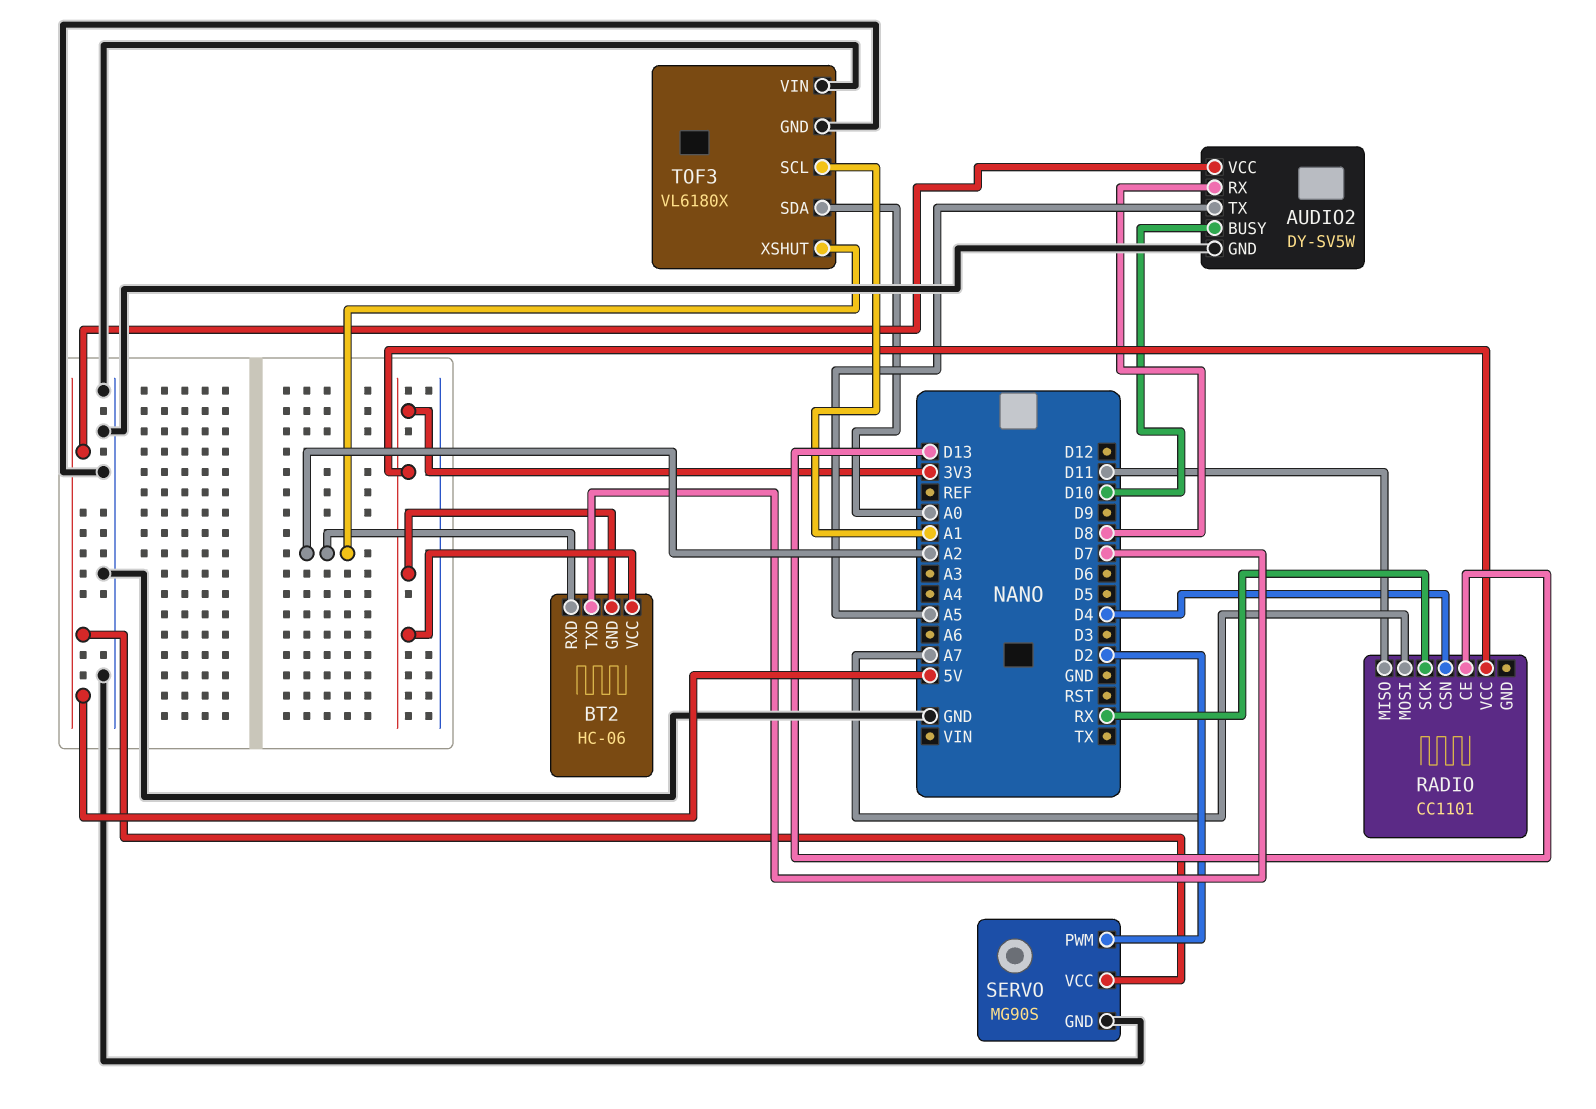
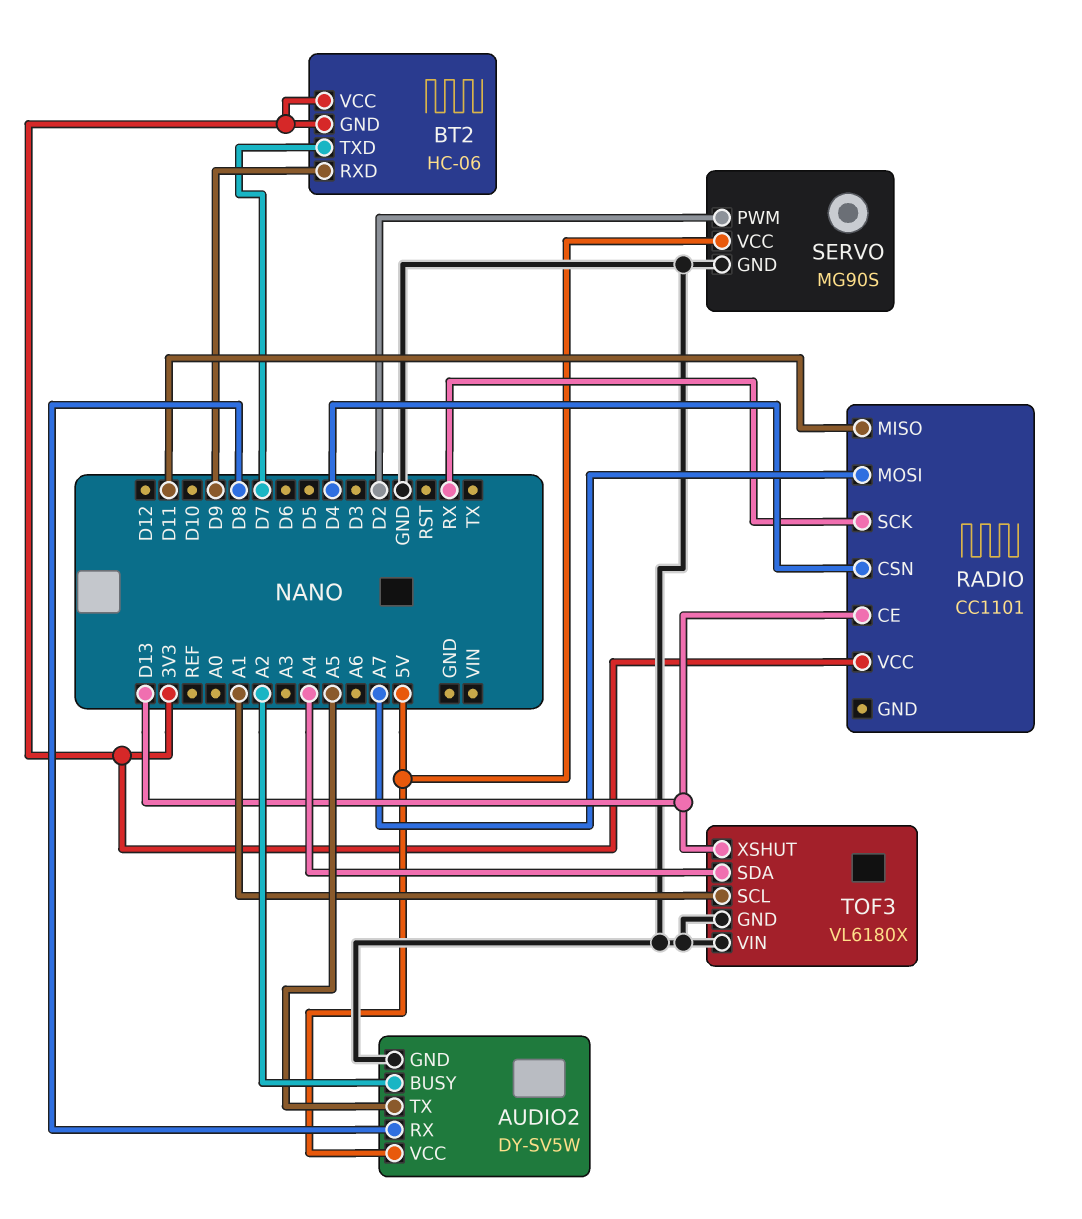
AUDIO2 pin BUSY: D10 -> A2
BT2 pin RXD: A2 -> D9
TOF3 pin SDA: A0 -> A4
TOF3 pin XSHUT: A2 -> D13

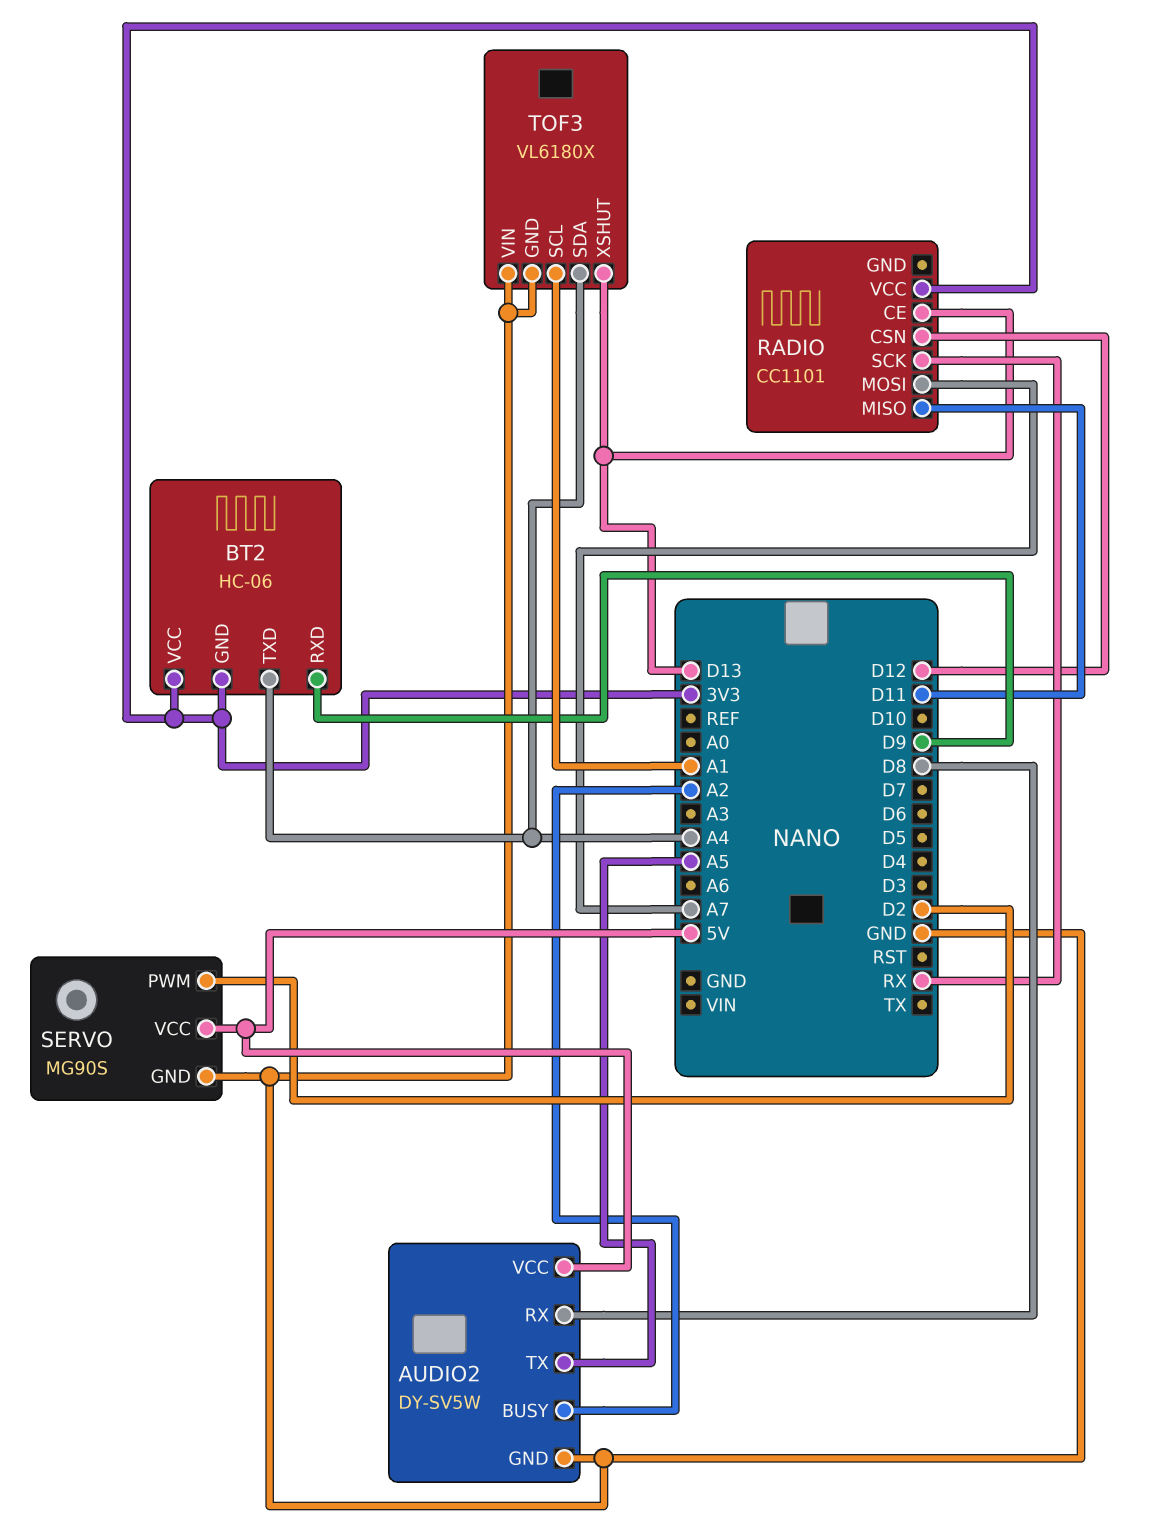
BT2 pin TXD: D7 -> A4
RADIO pin CSN: D4 -> D12

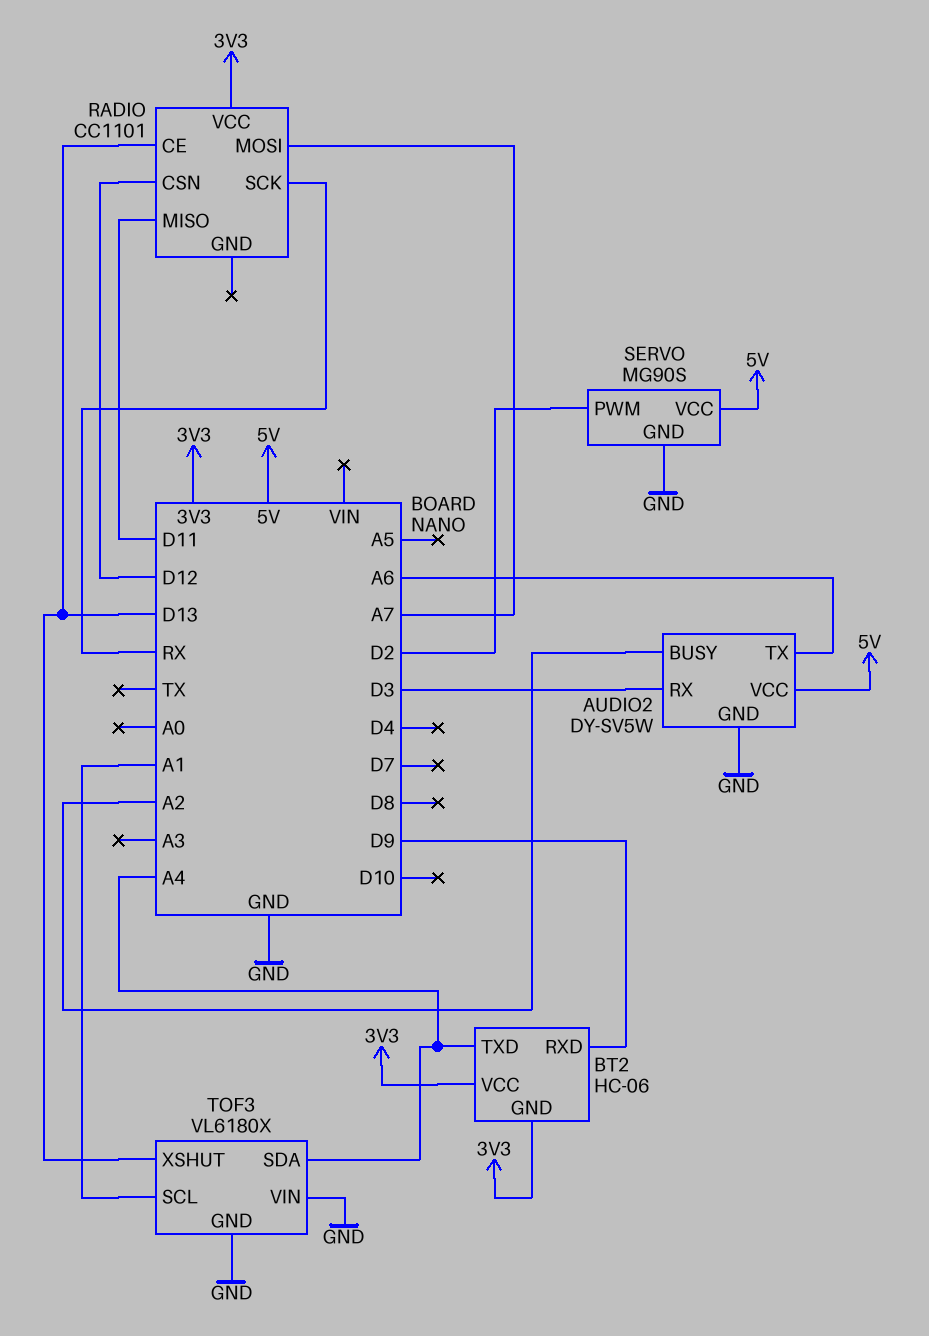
AUDIO2 pin RX: D8 -> D3
AUDIO2 pin TX: A5 -> A6

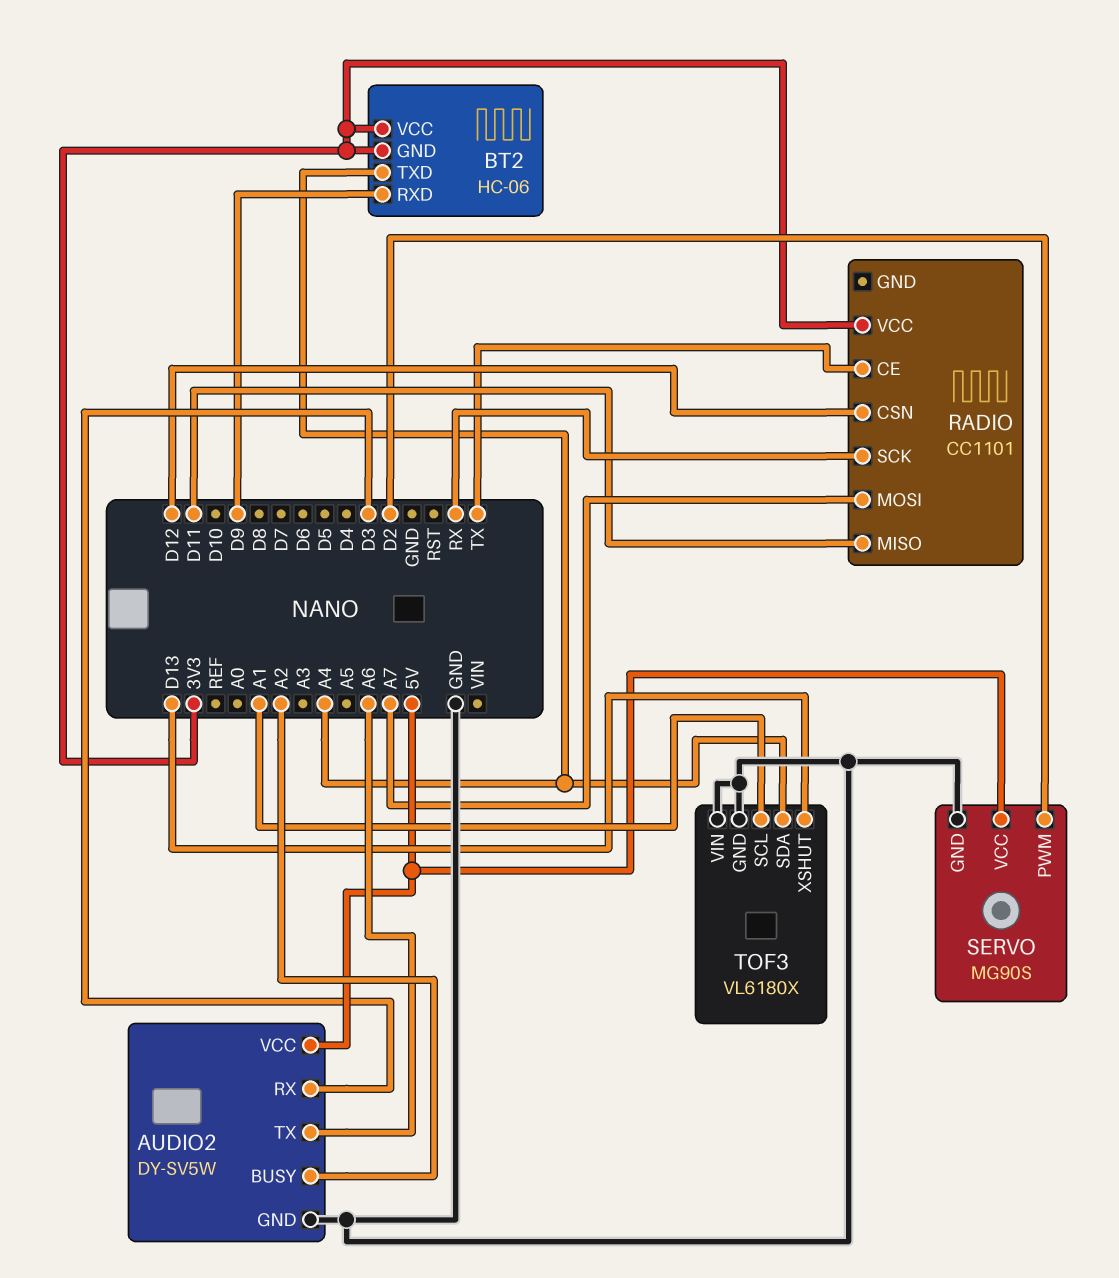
RADIO pin CE: D13 -> TX

